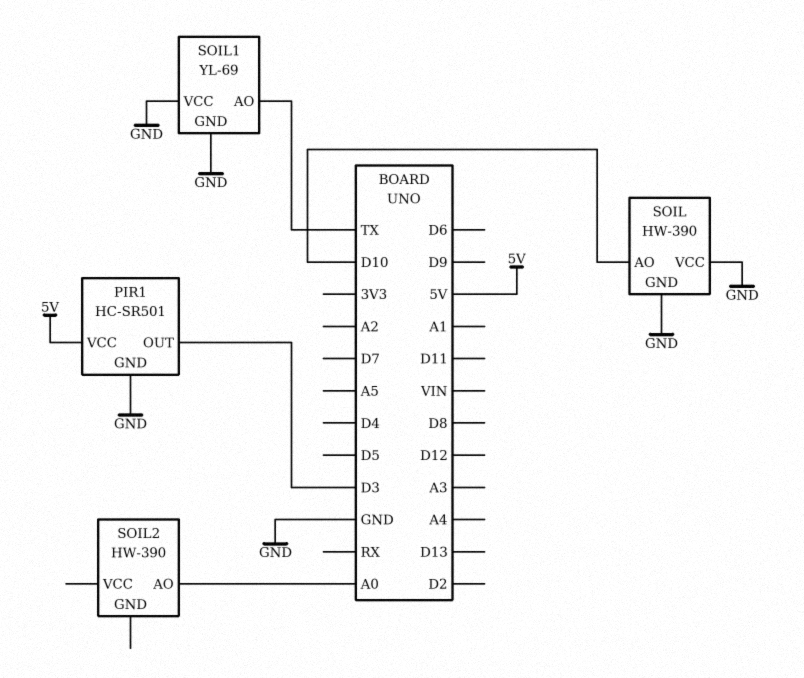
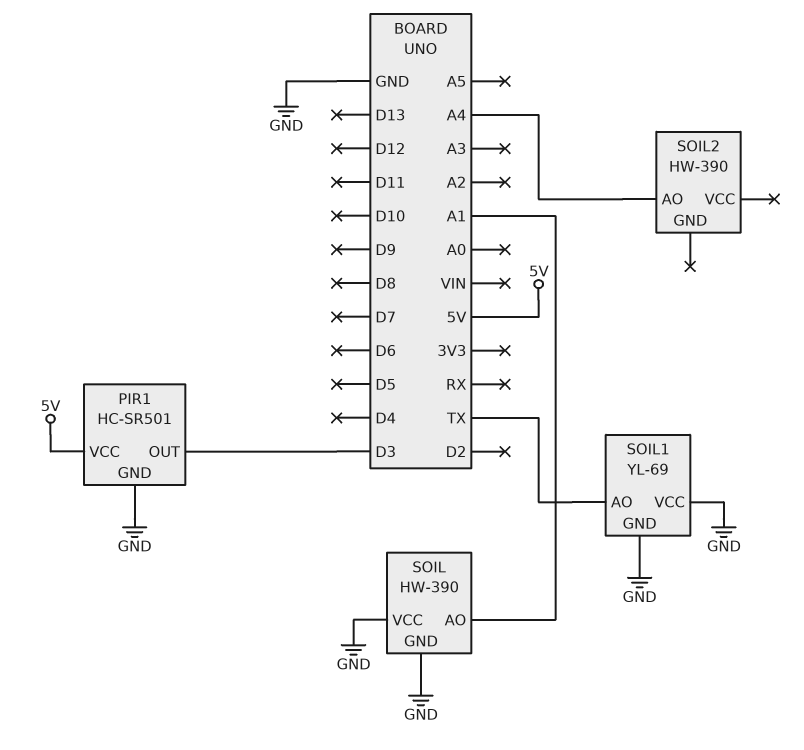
SOIL pin AO: D10 -> A1
SOIL2 pin AO: A0 -> A4

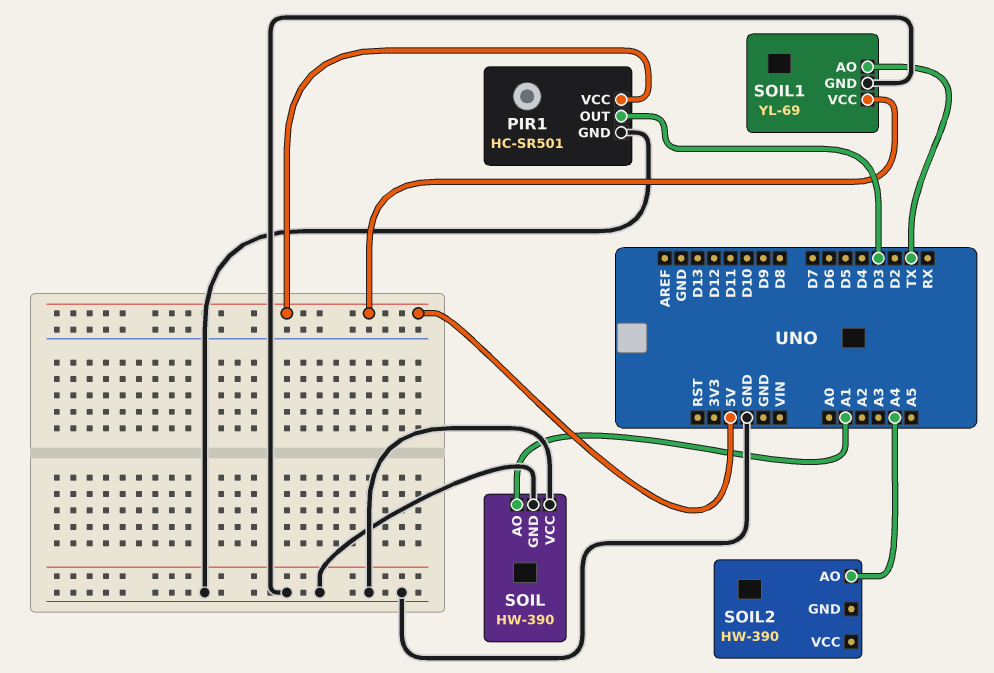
SOIL1 pin VCC: GND -> 5V

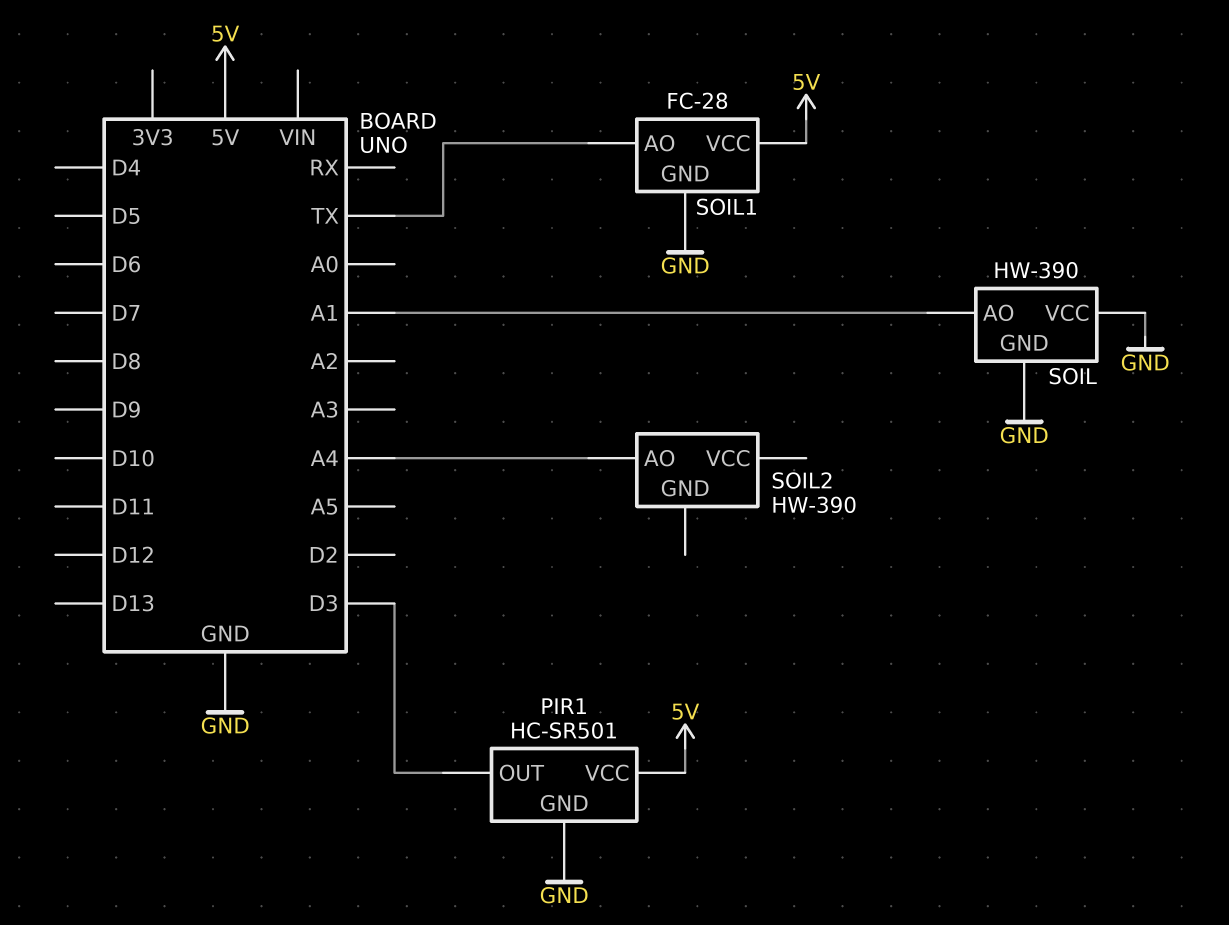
SOIL1: YL-69 -> FC-28

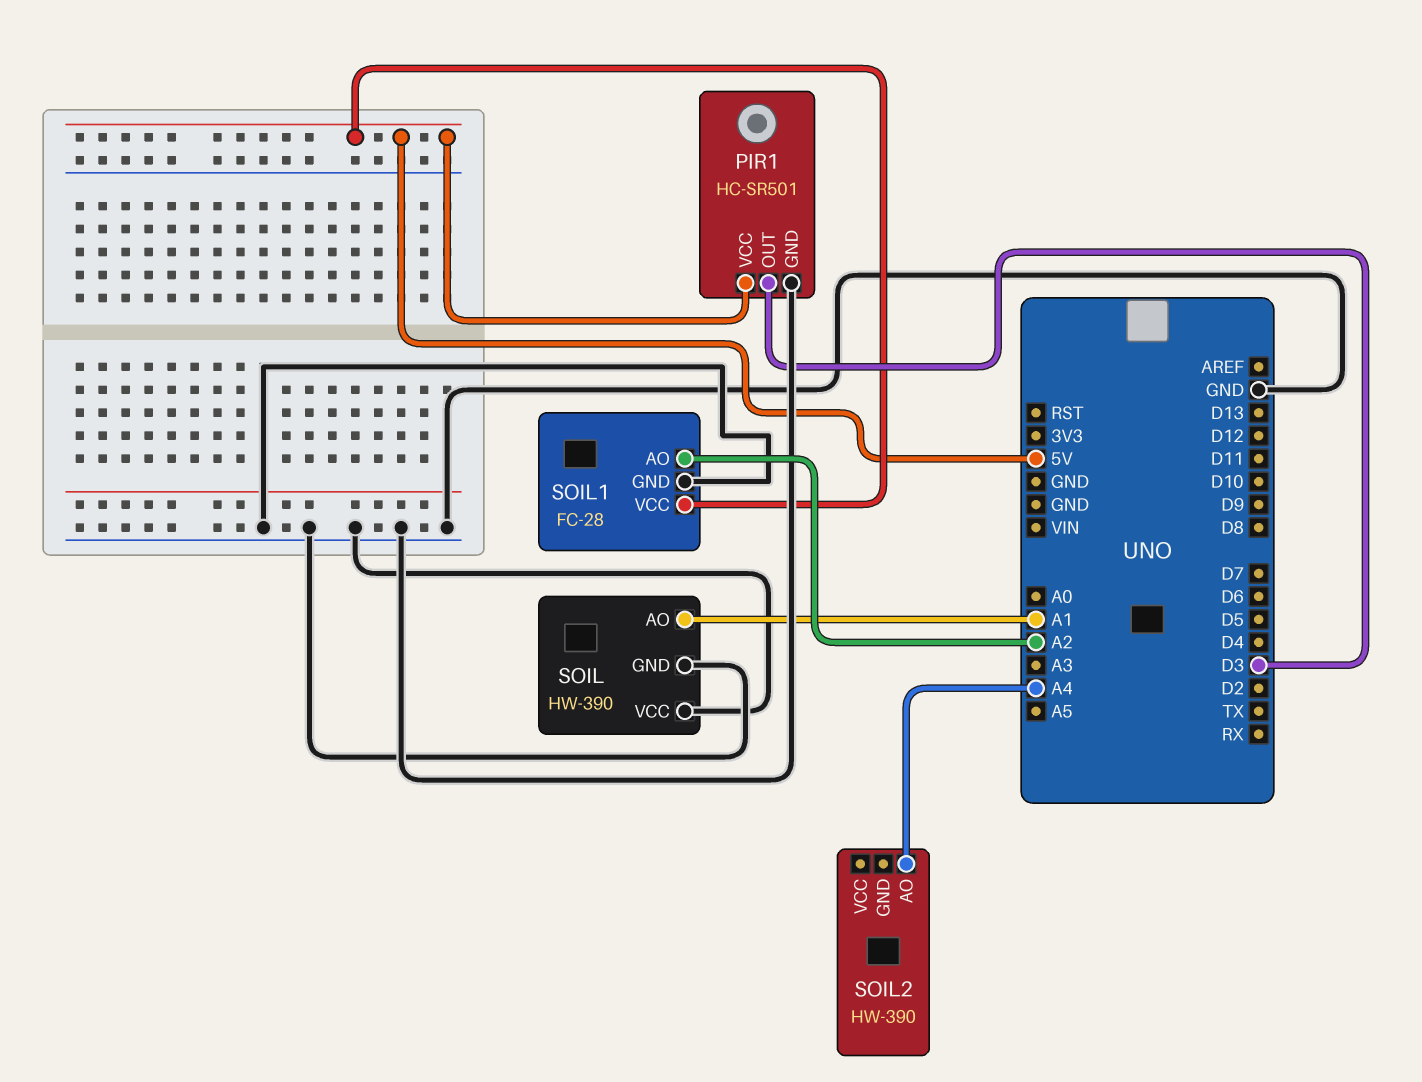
SOIL1 pin AO: TX -> A2

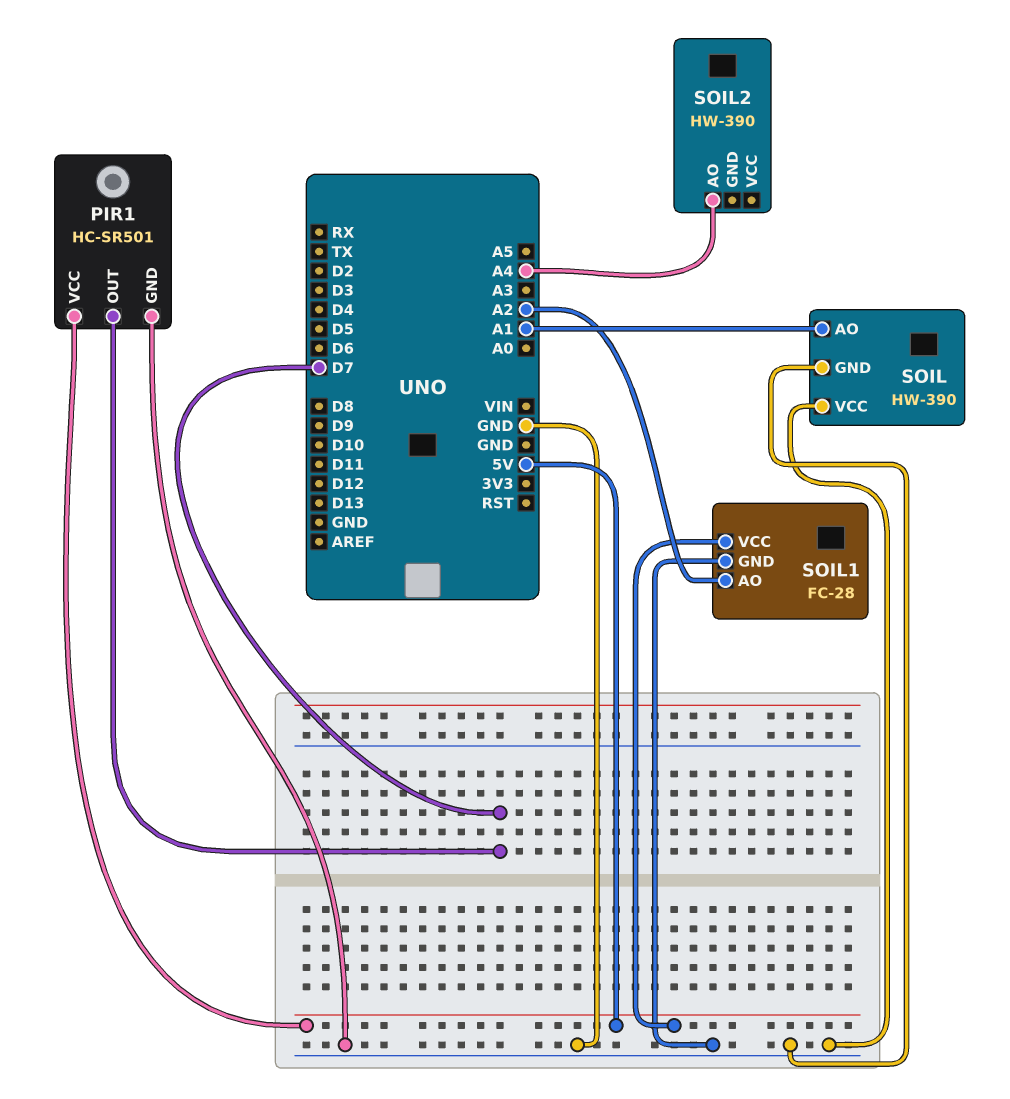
PIR1 pin OUT: D3 -> D7

